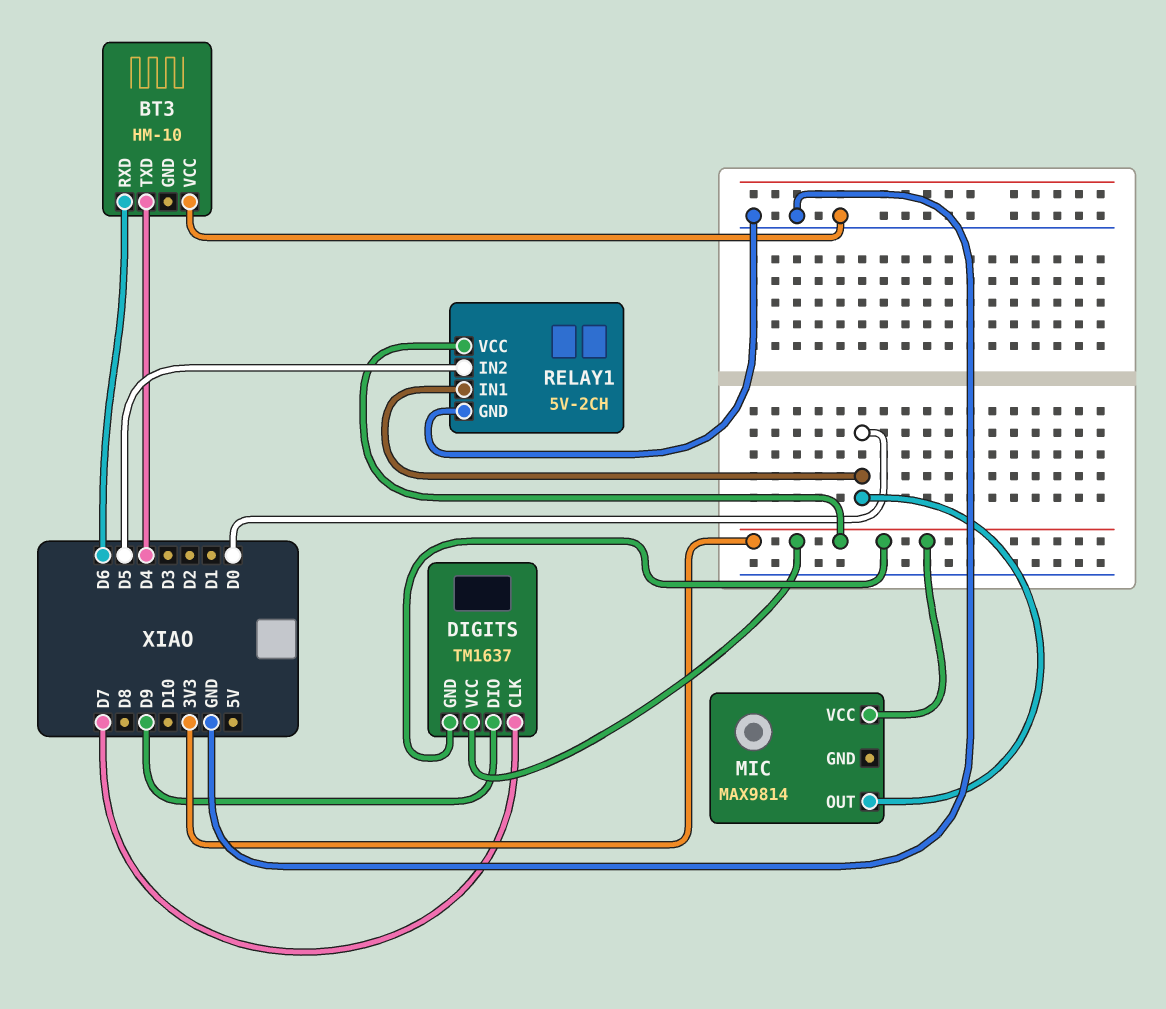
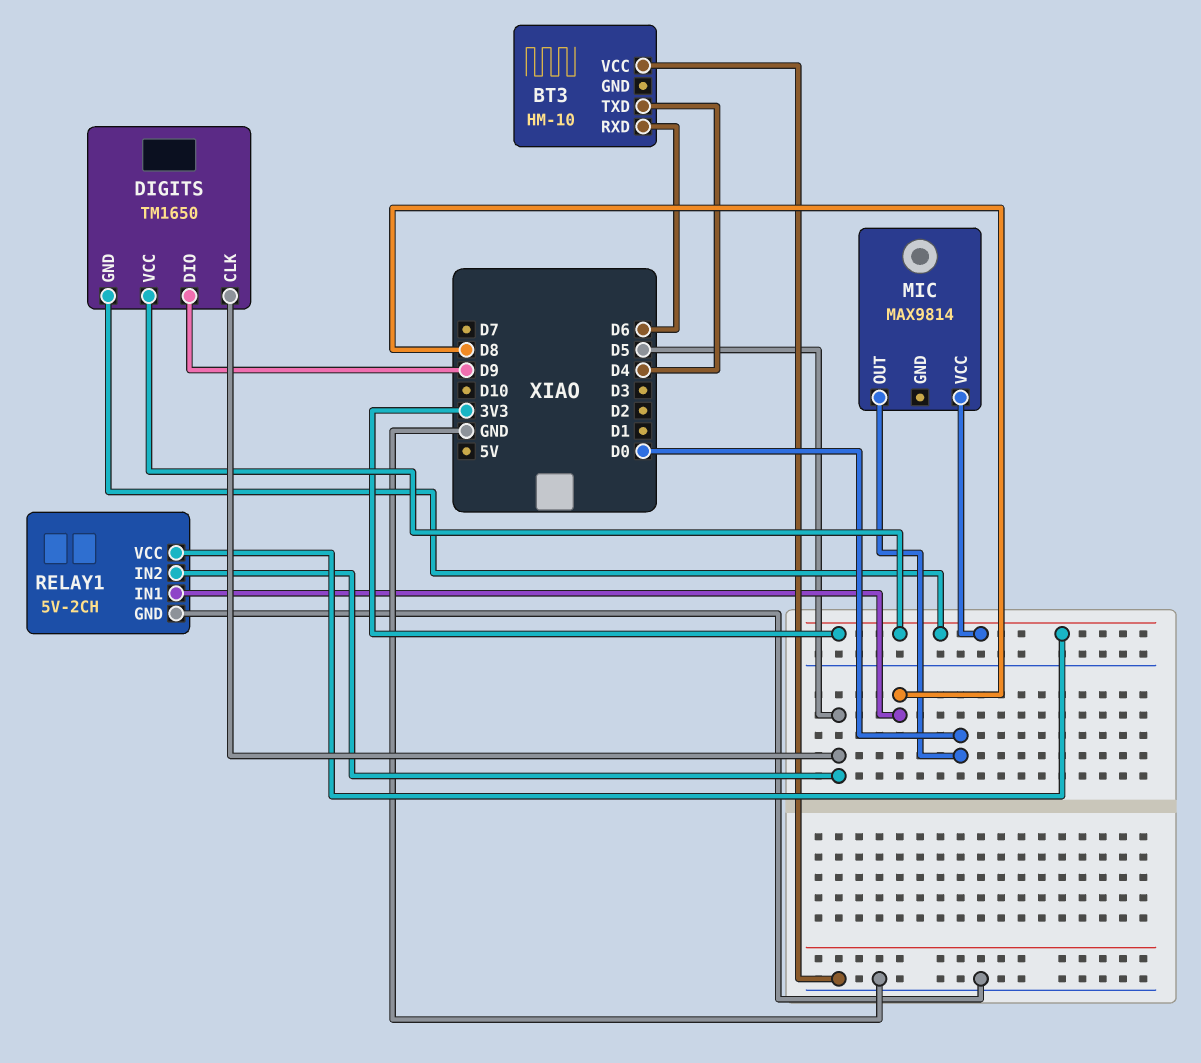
DIGITS: TM1637 -> TM1650
DIGITS pin CLK: D7 -> D5
RELAY1 pin IN1: D0 -> D8

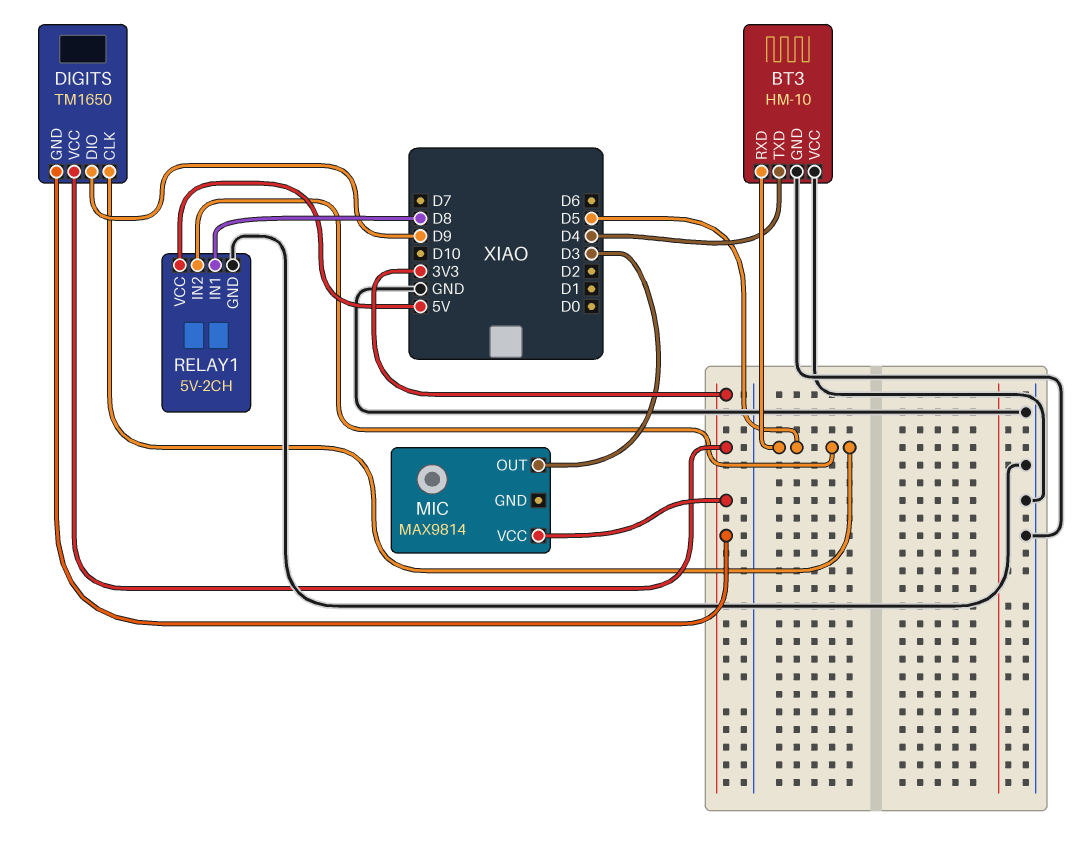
BT3 pin GND: none -> GND
BT3 pin RXD: D6 -> D5
MIC pin OUT: D0 -> D3
RELAY1 pin VCC: 3V3 -> 5V

